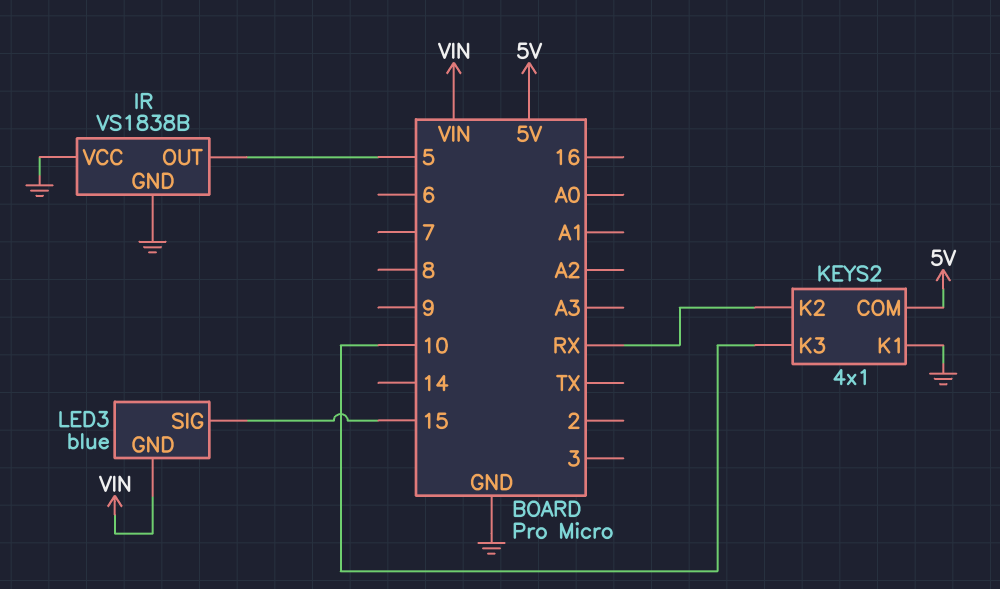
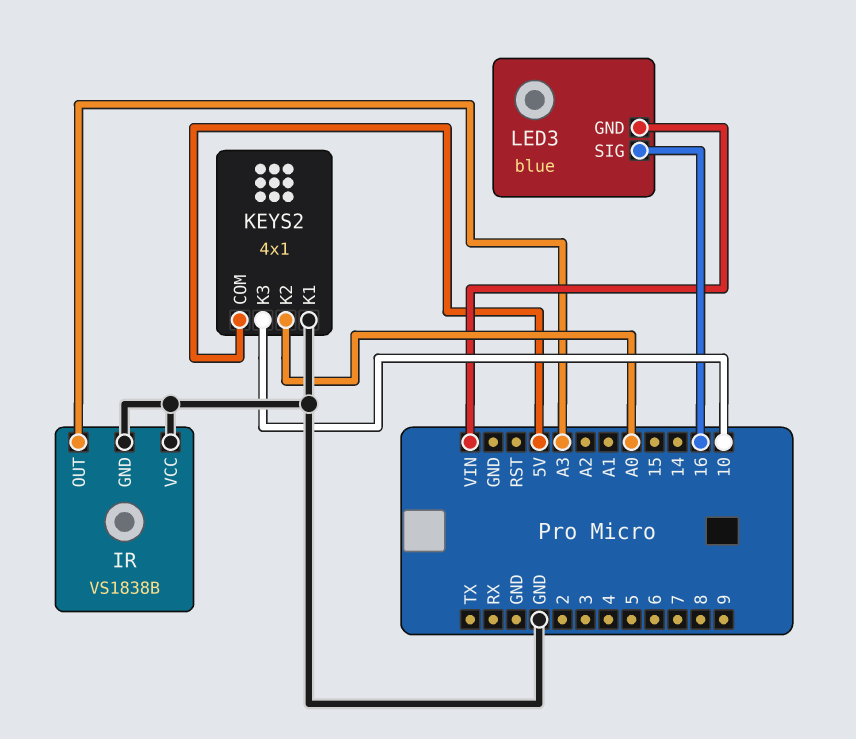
IR pin OUT: 5 -> A3
KEYS2 pin K2: RX -> A0
LED3 pin SIG: 15 -> 16

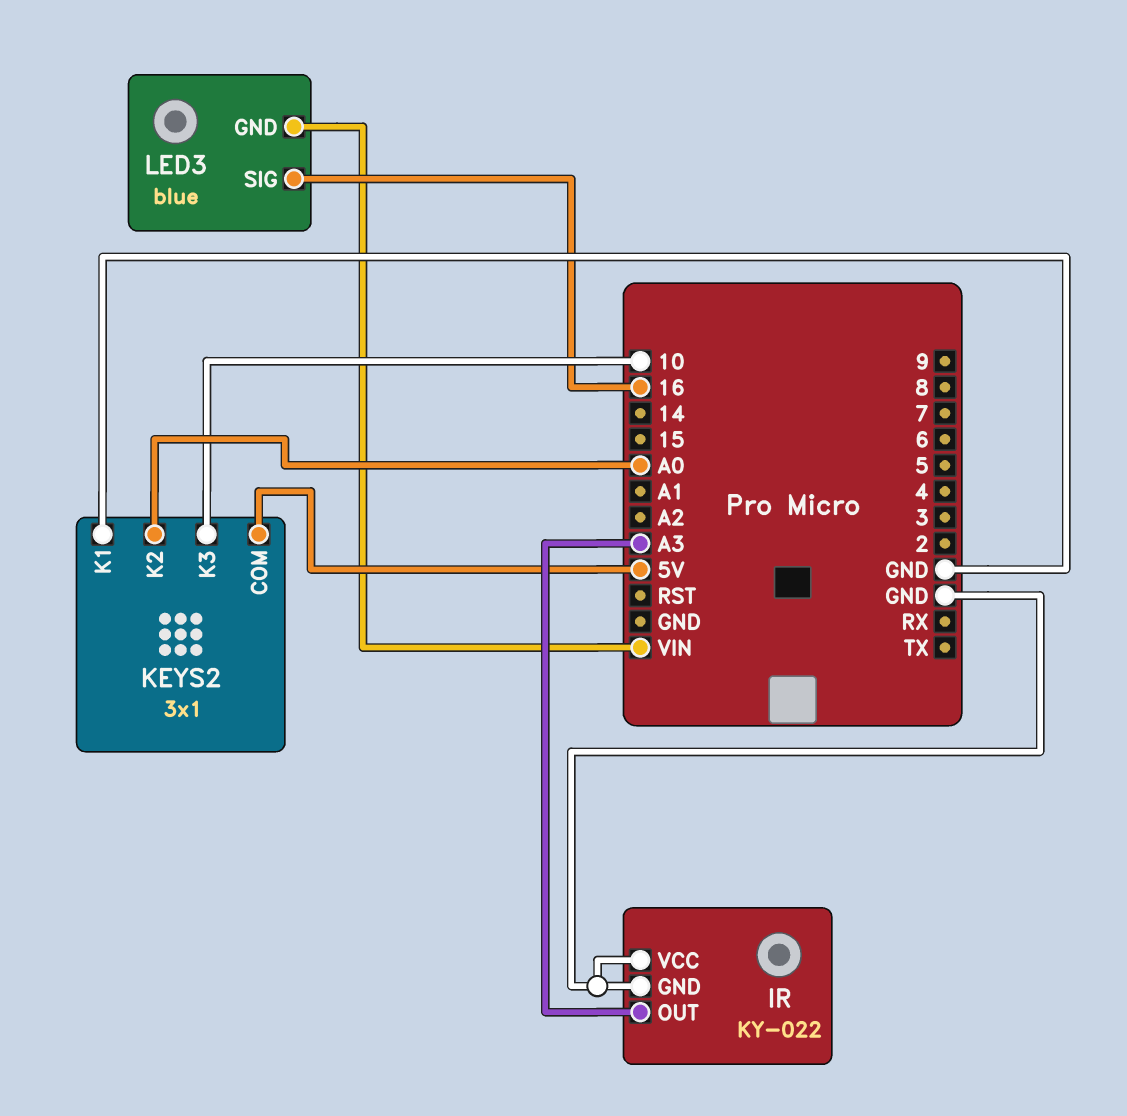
IR: VS1838B -> KY-022
KEYS2: 4x1 -> 3x1

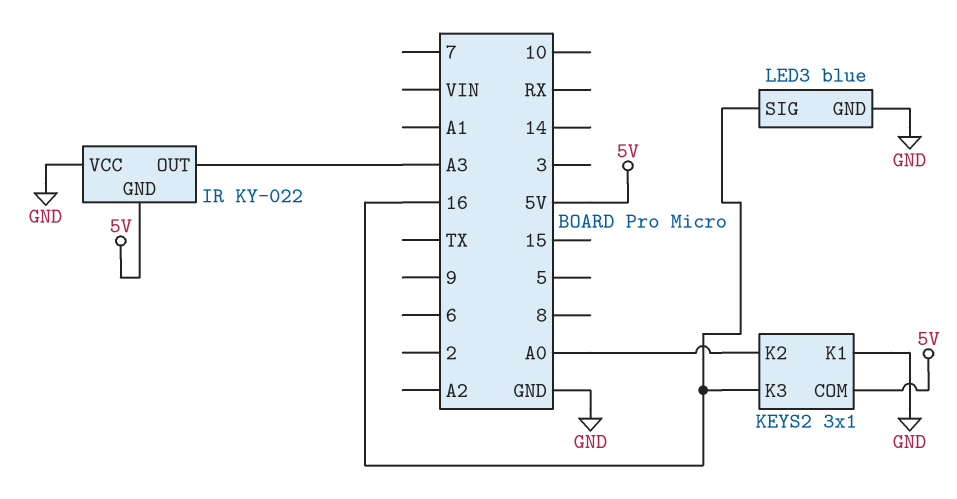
IR pin GND: GND -> 5V
KEYS2 pin K3: 10 -> 16
LED3 pin GND: VIN -> GND

